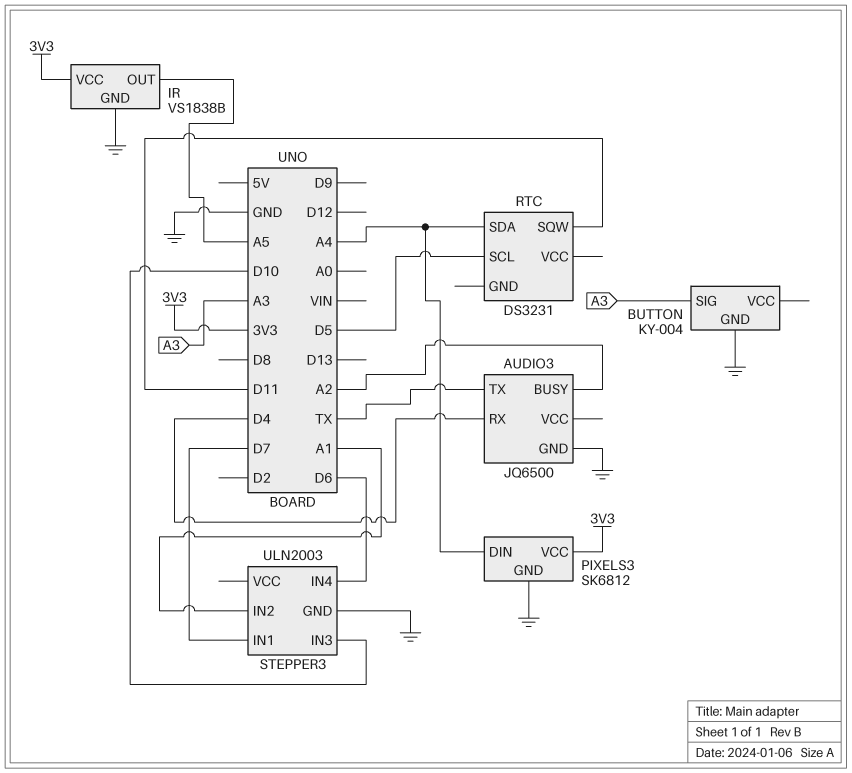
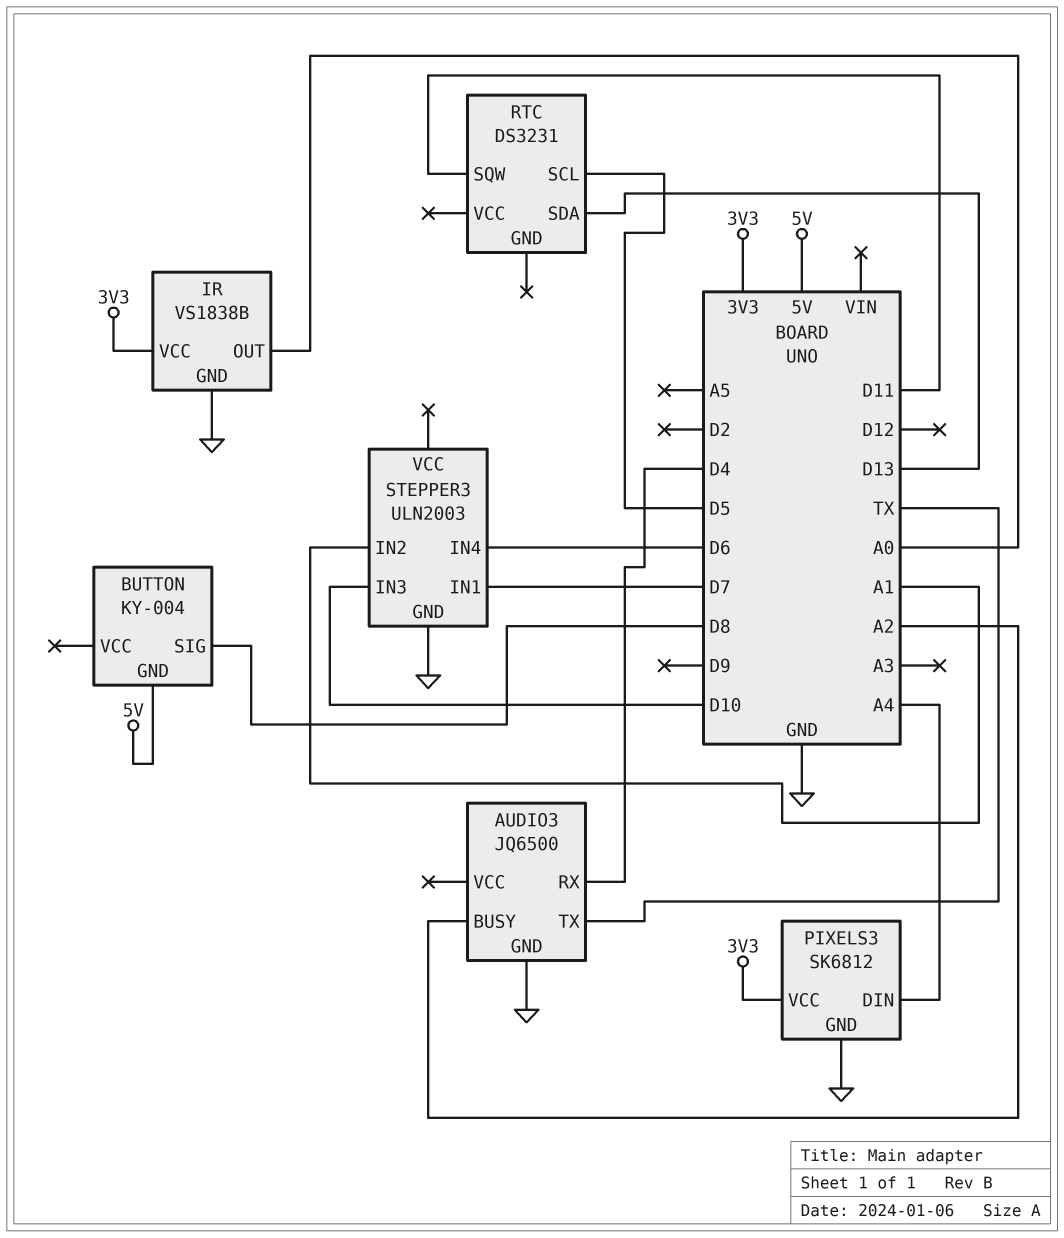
BUTTON pin GND: GND -> 5V
BUTTON pin SIG: A3 -> D8
IR pin OUT: A5 -> A0
RTC pin SDA: A4 -> D13

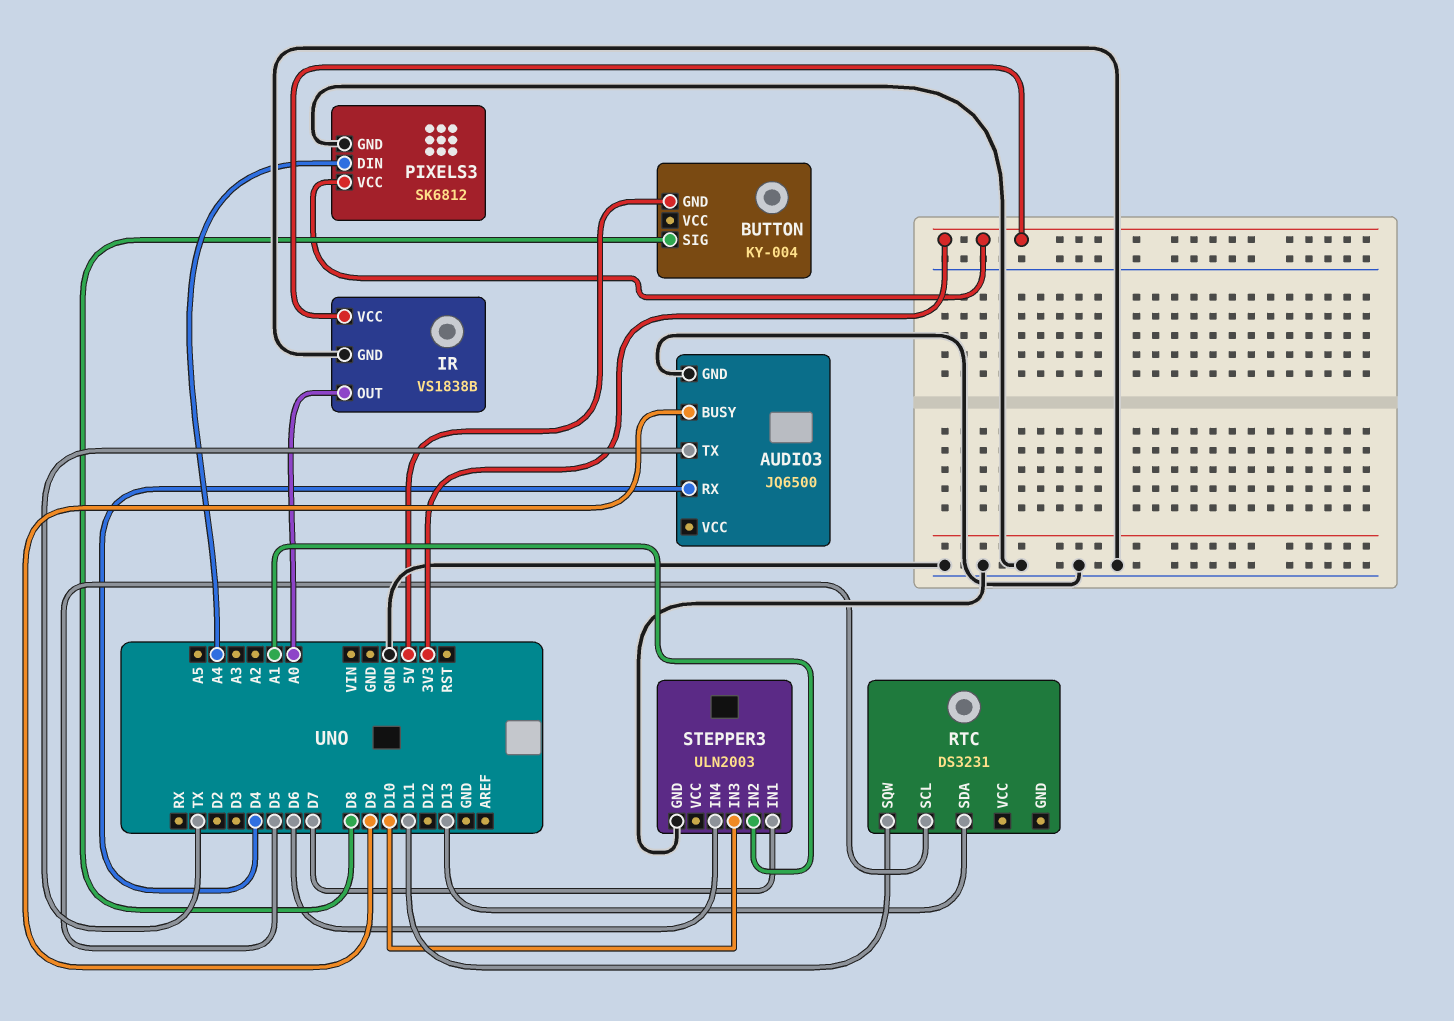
AUDIO3 pin BUSY: A2 -> D9

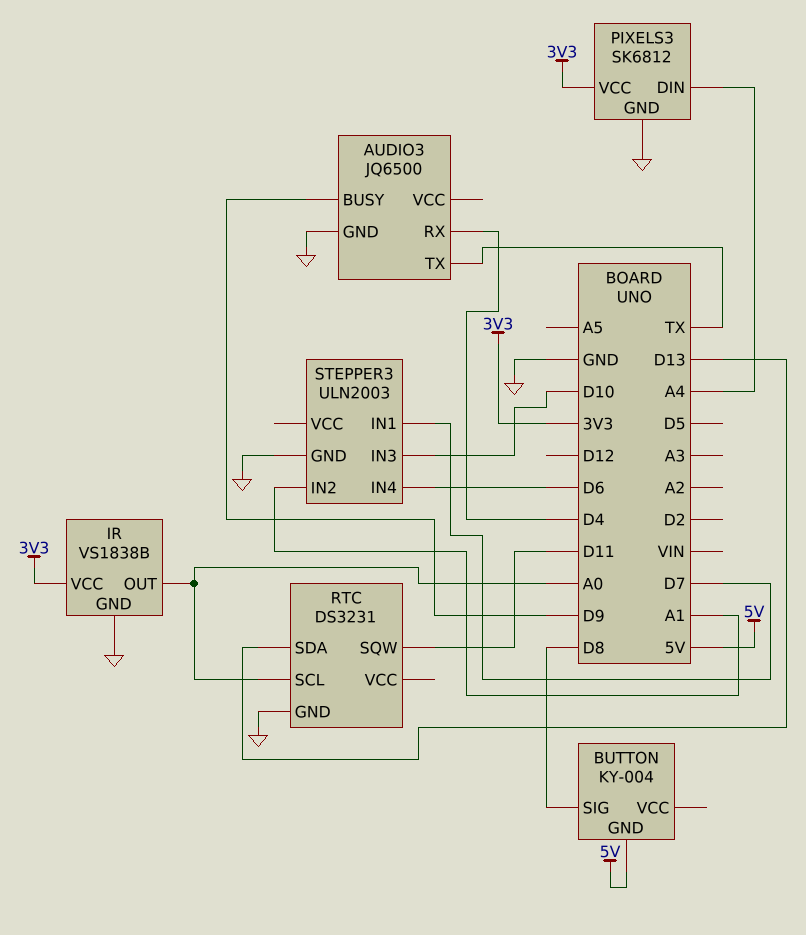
RTC pin GND: none -> GND
RTC pin SCL: D5 -> A0

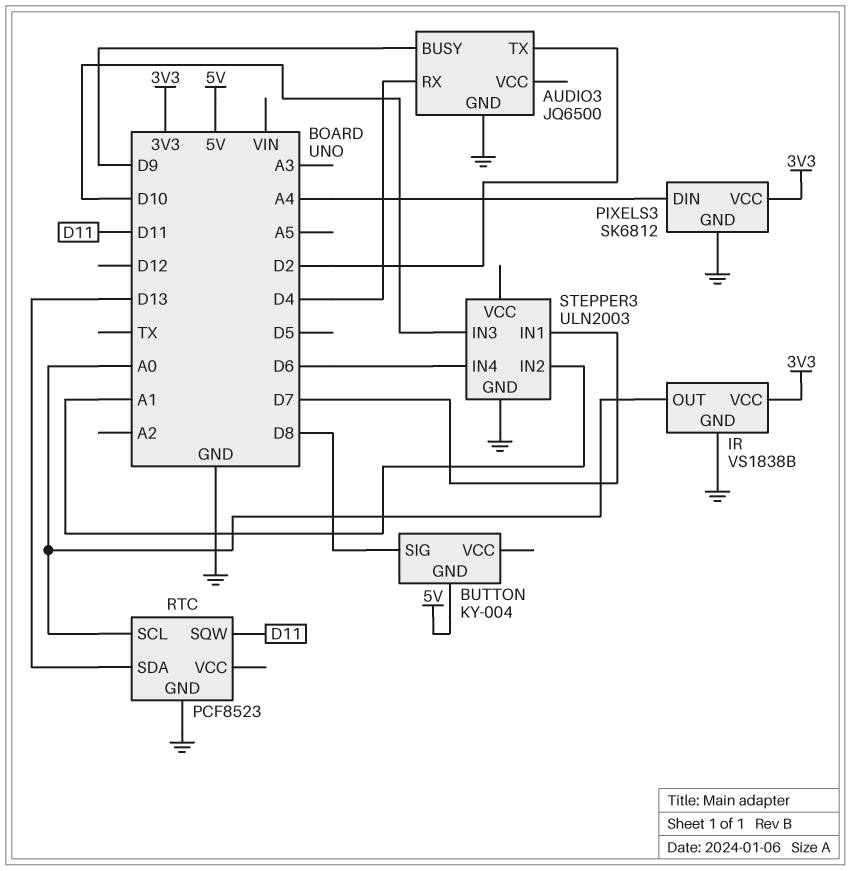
AUDIO3 pin TX: TX -> D2
RTC: DS3231 -> PCF8523

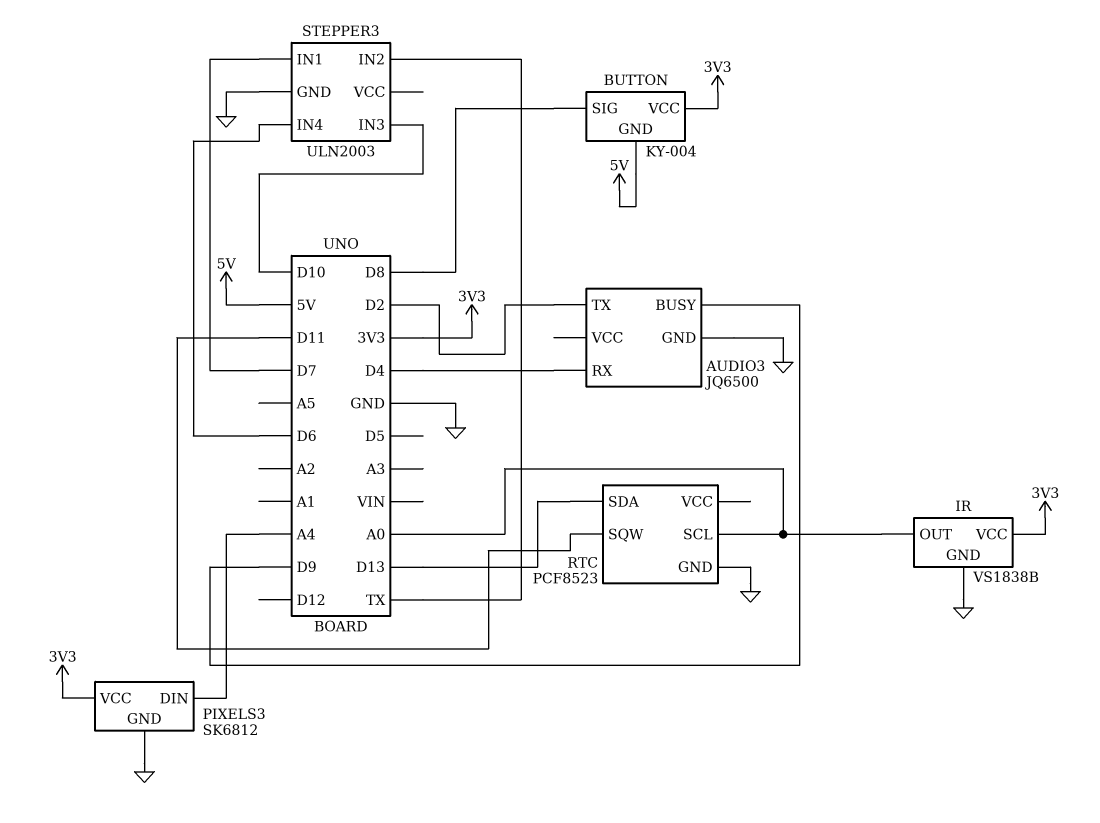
BUTTON pin VCC: none -> 3V3
STEPPER3 pin IN2: A1 -> TX

